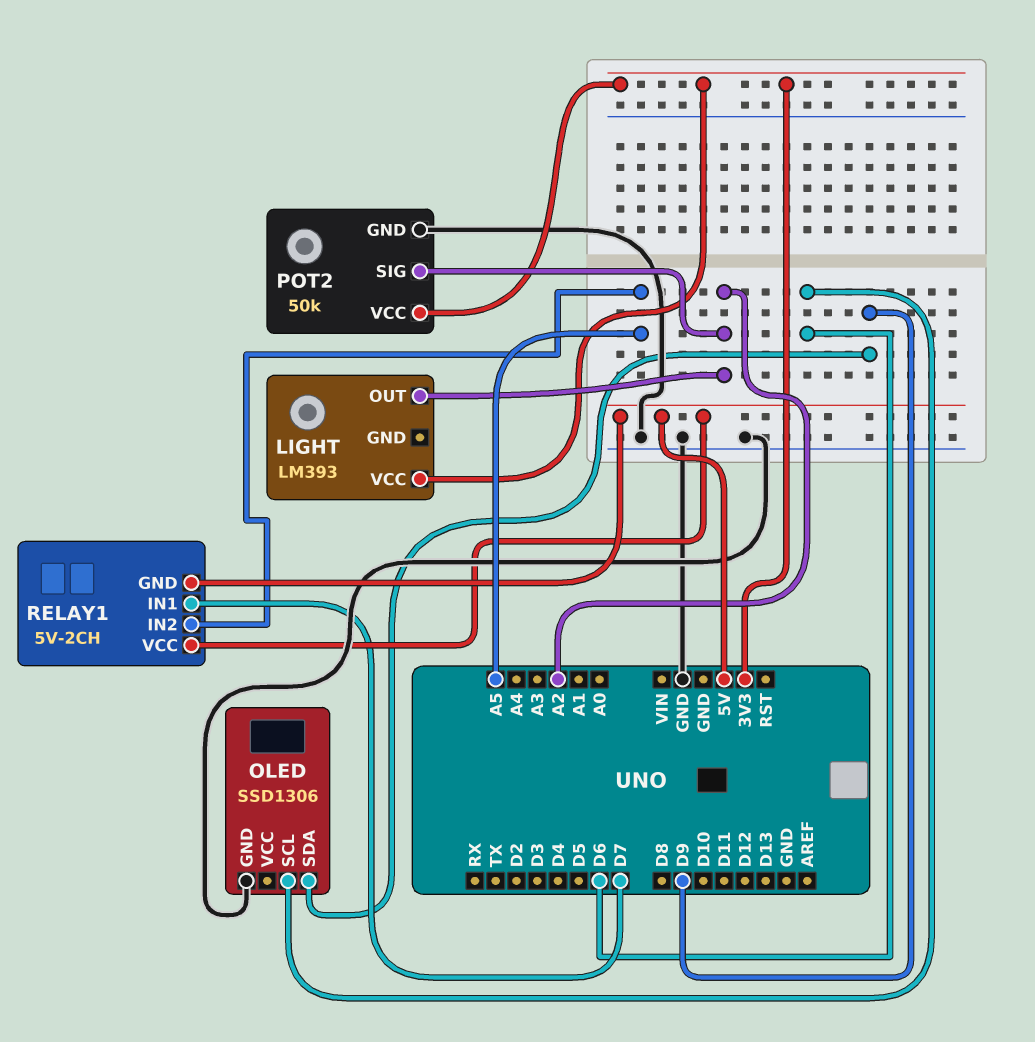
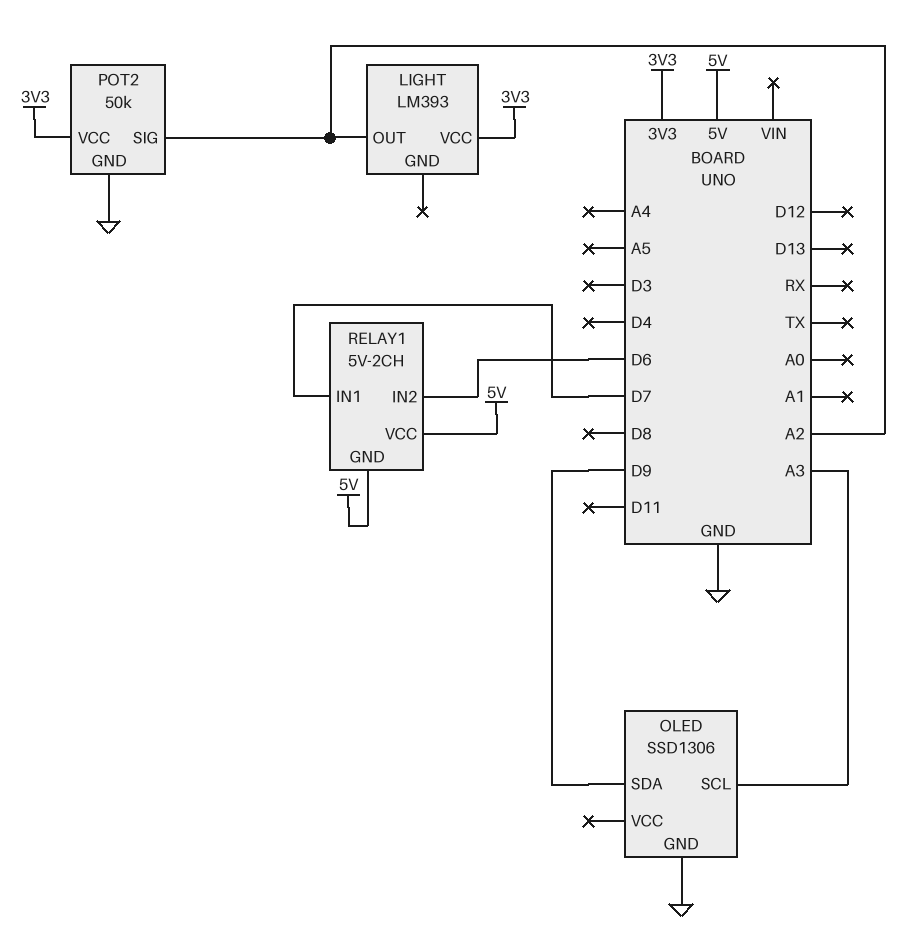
OLED pin SCL: D6 -> A3
RELAY1 pin IN2: A5 -> D6

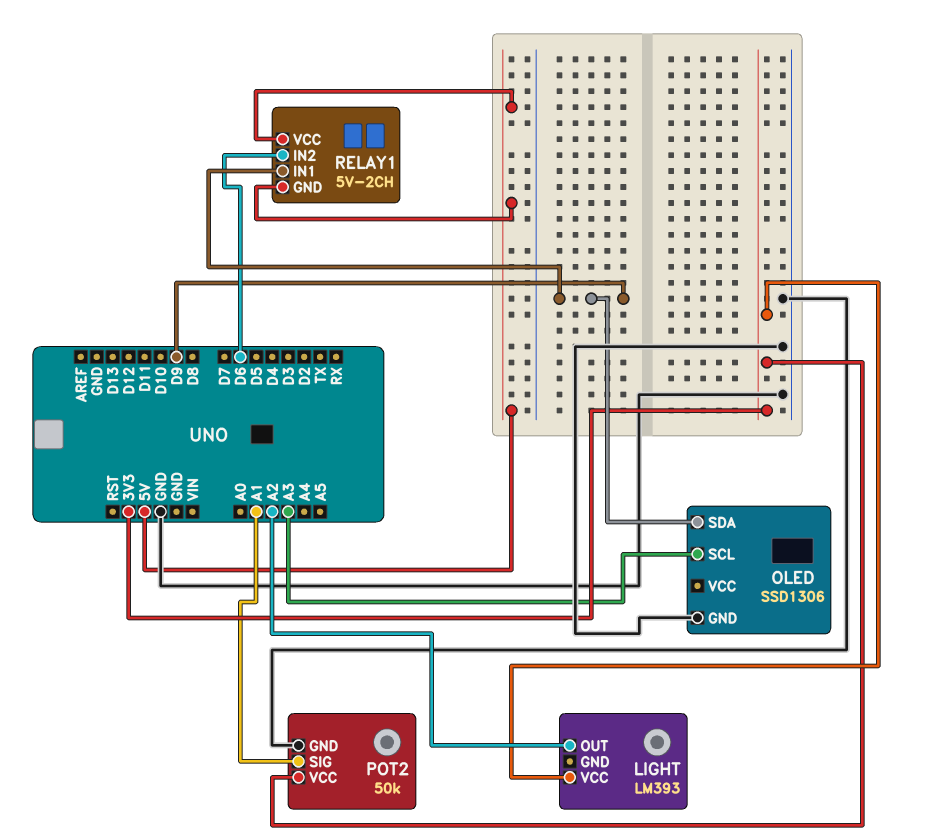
POT2 pin SIG: A2 -> A1
RELAY1 pin IN1: D7 -> D9

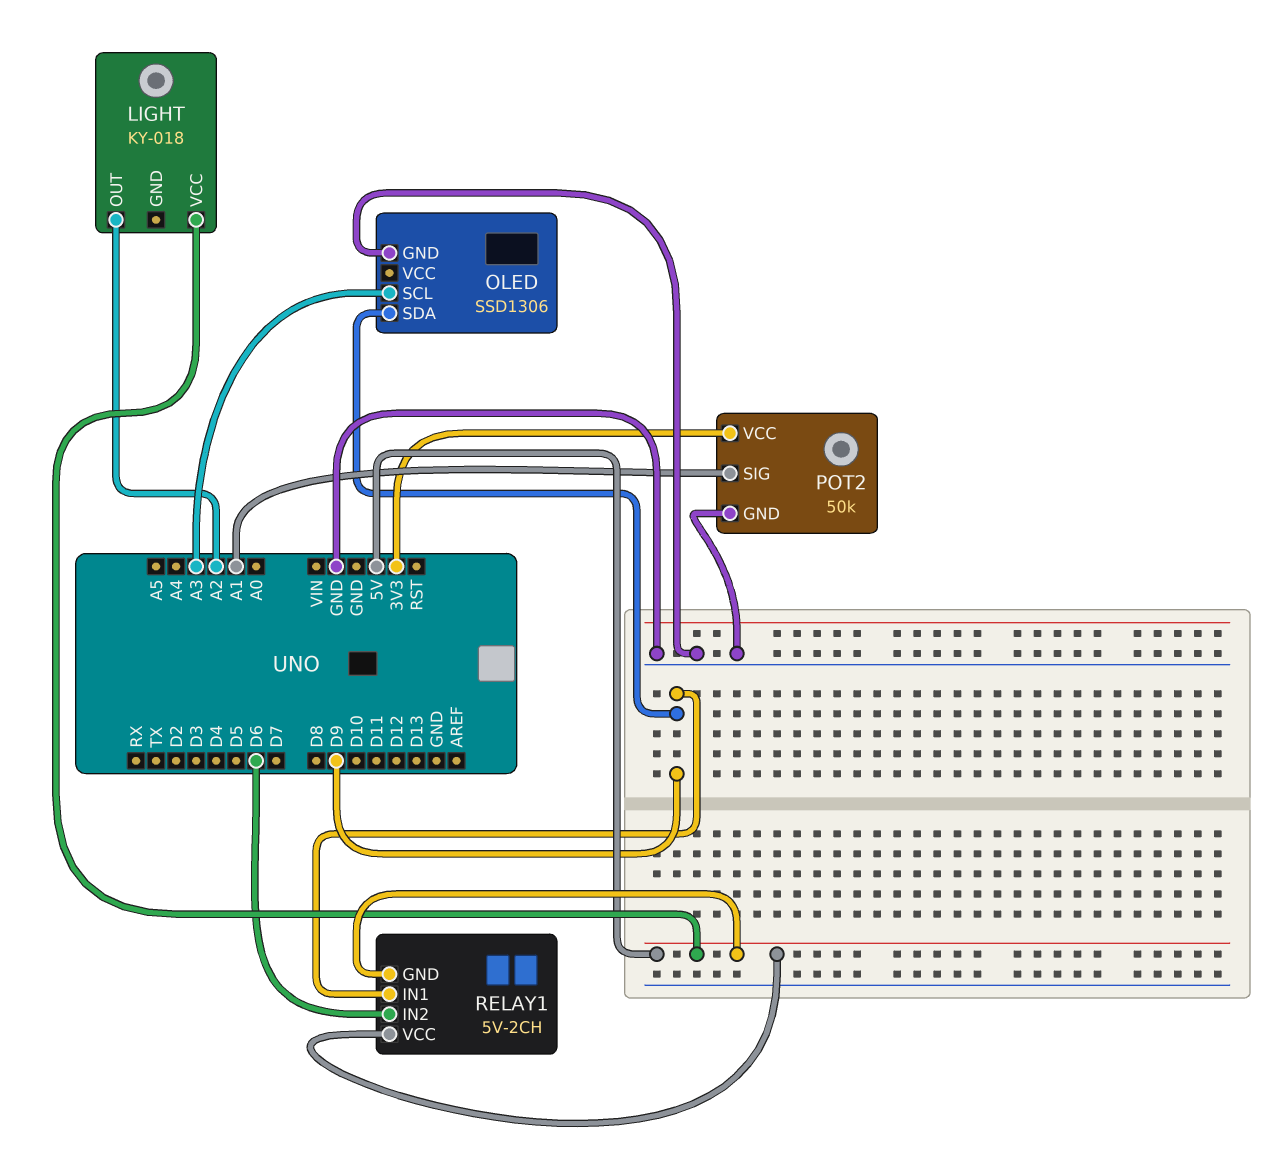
LIGHT: LM393 -> KY-018
LIGHT pin VCC: 3V3 -> 5V

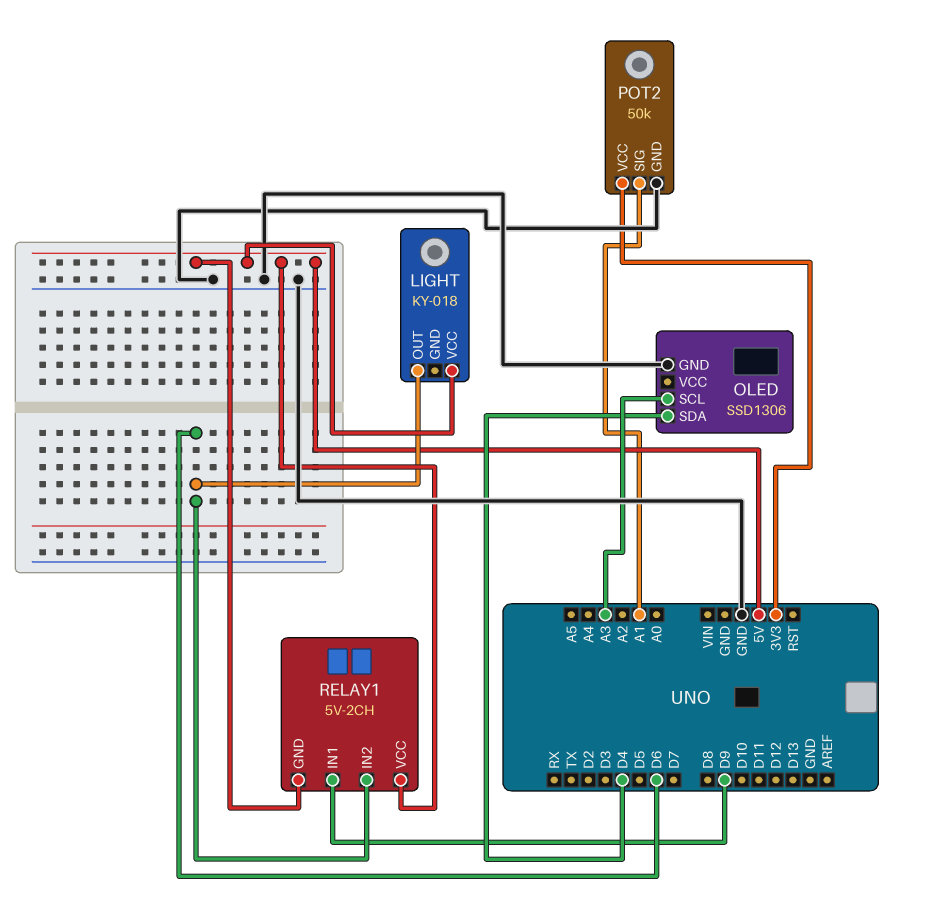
LIGHT pin OUT: A2 -> D6
OLED pin SDA: D9 -> D4

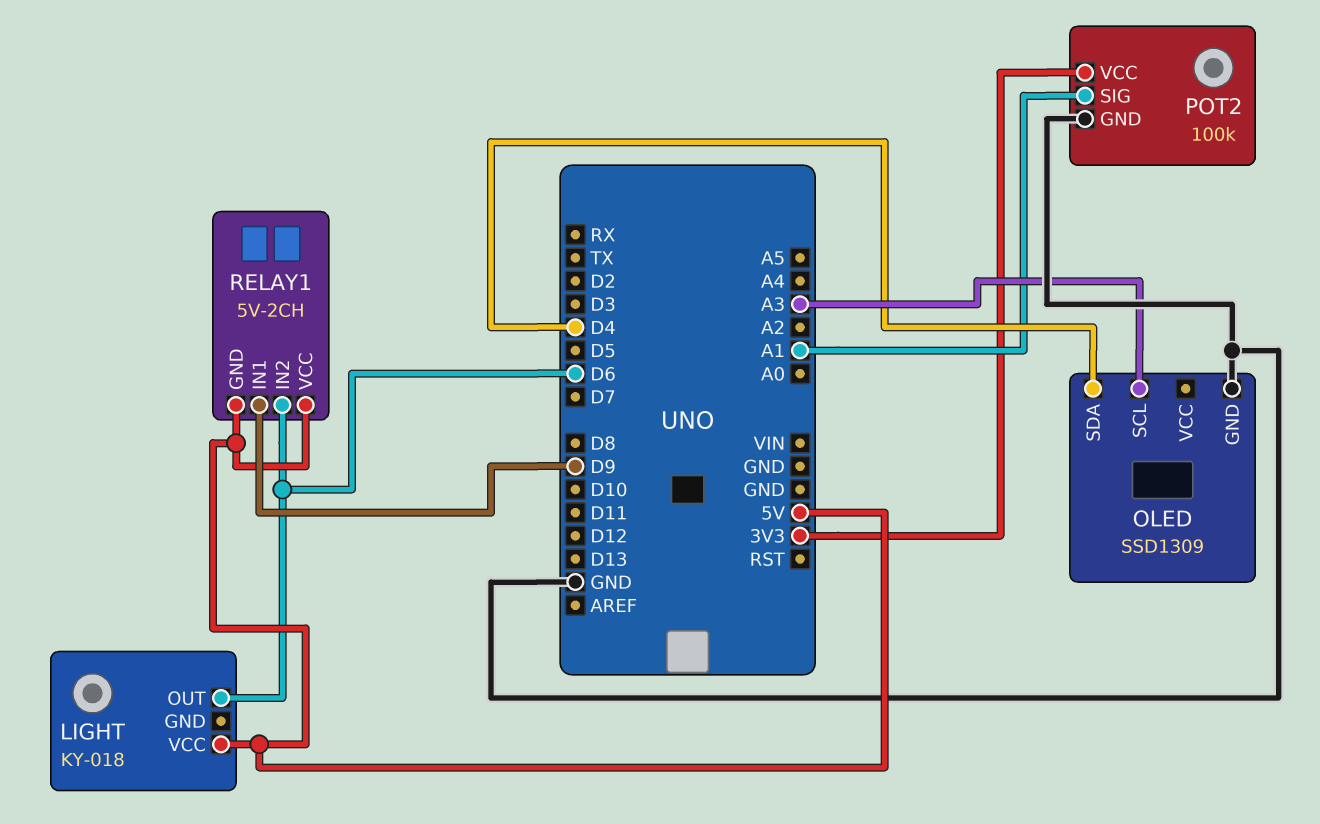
OLED: SSD1306 -> SSD1309
POT2: 50k -> 100k

